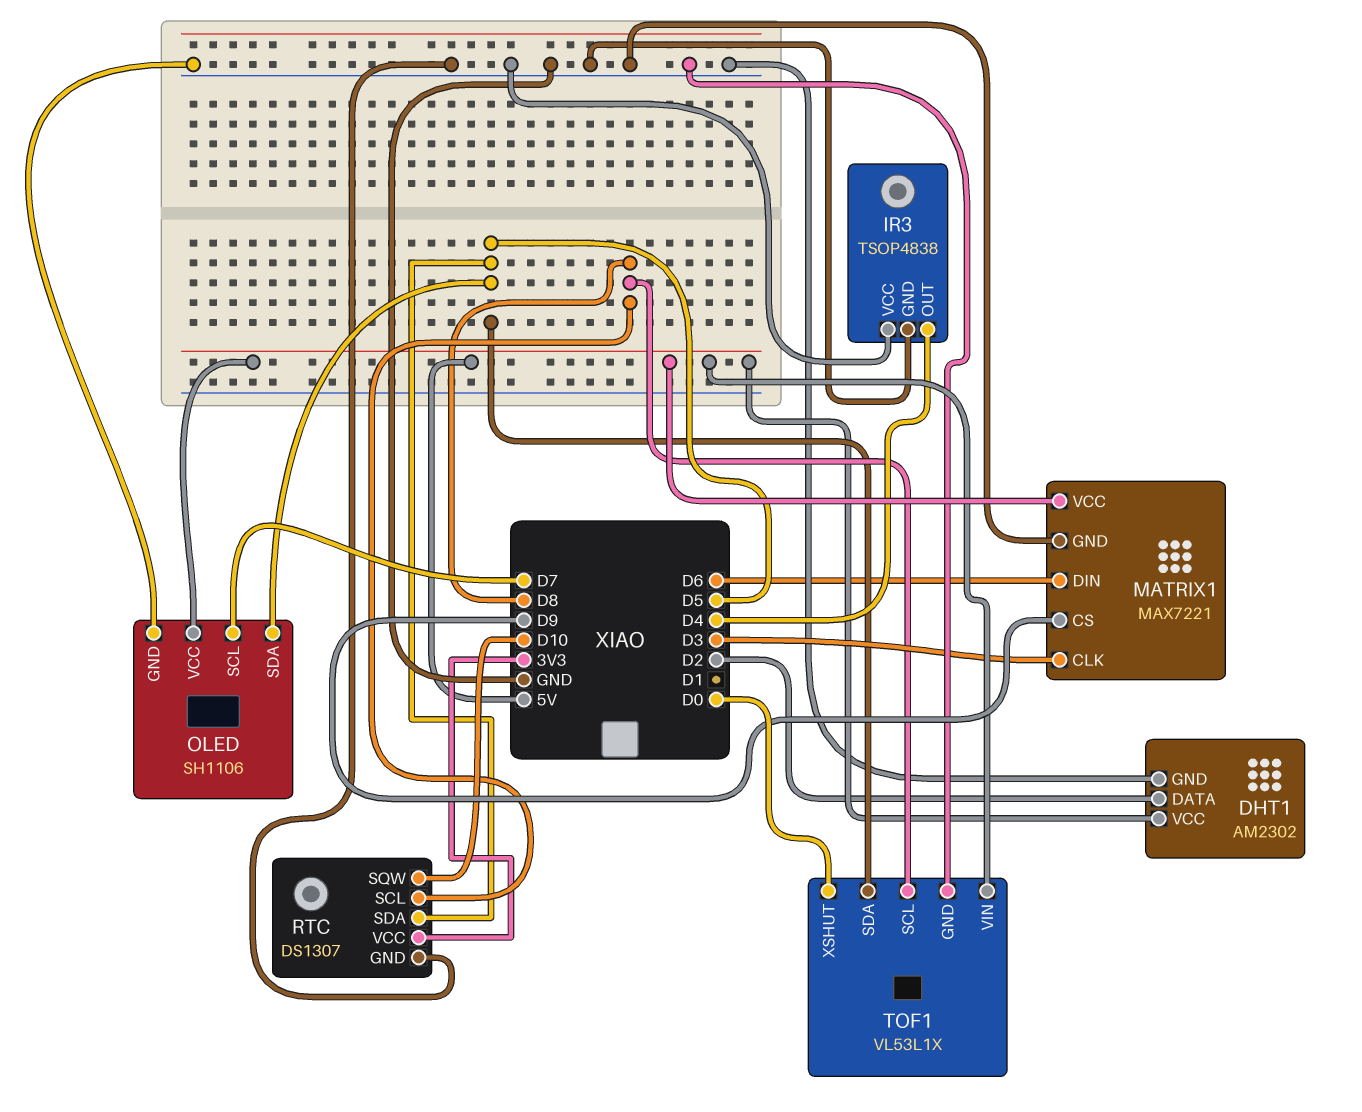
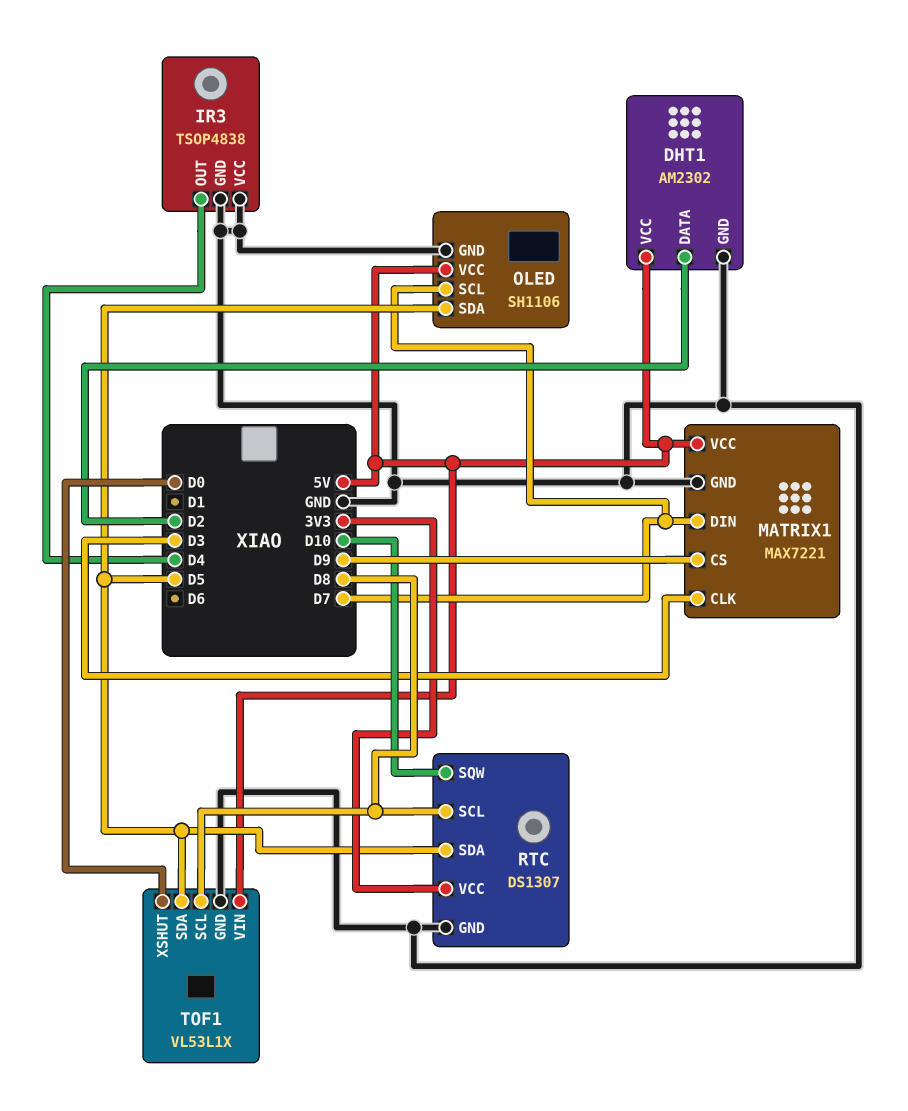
MATRIX1 pin DIN: D6 -> D7

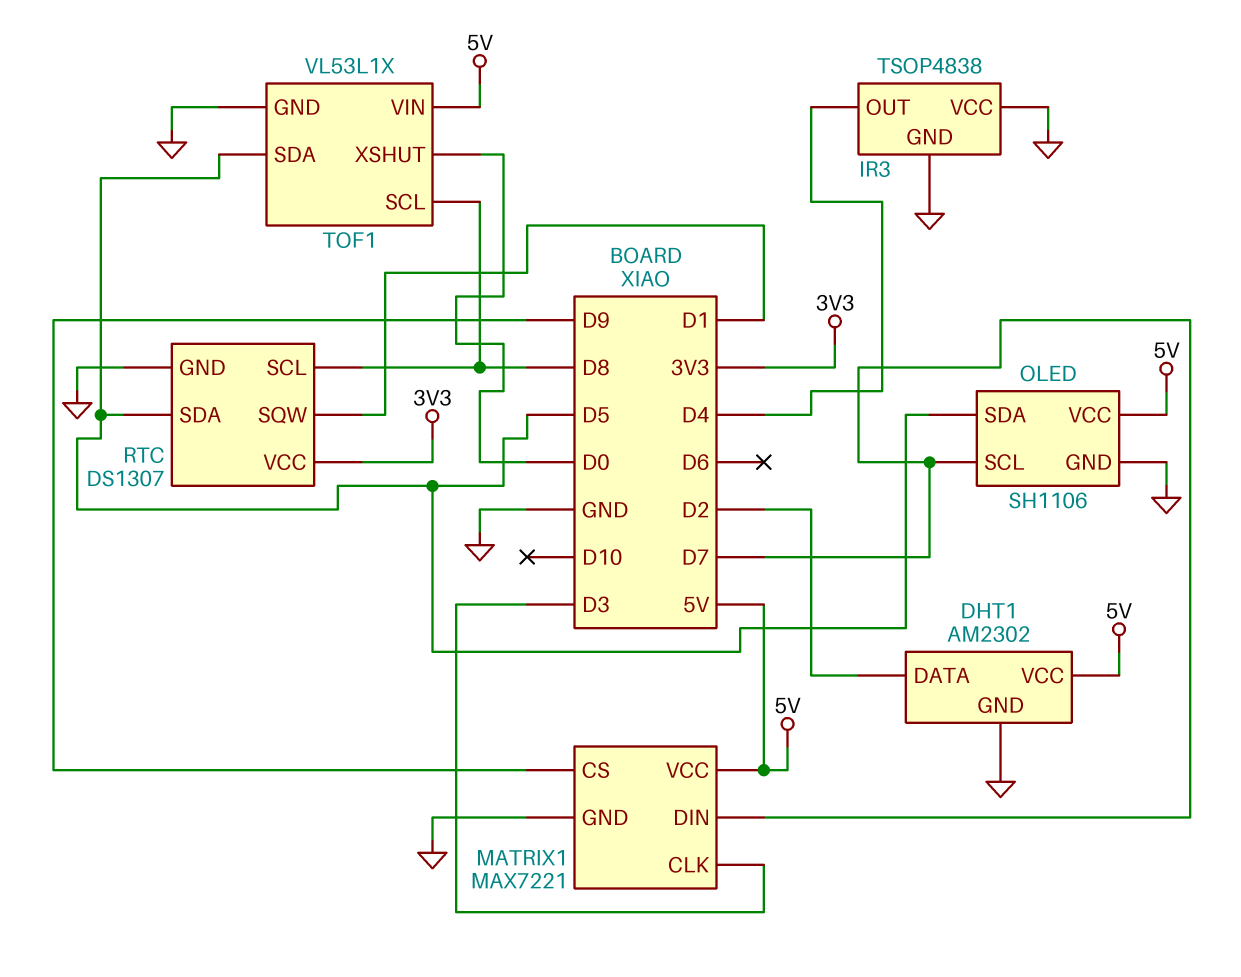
RTC pin SQW: D10 -> D1

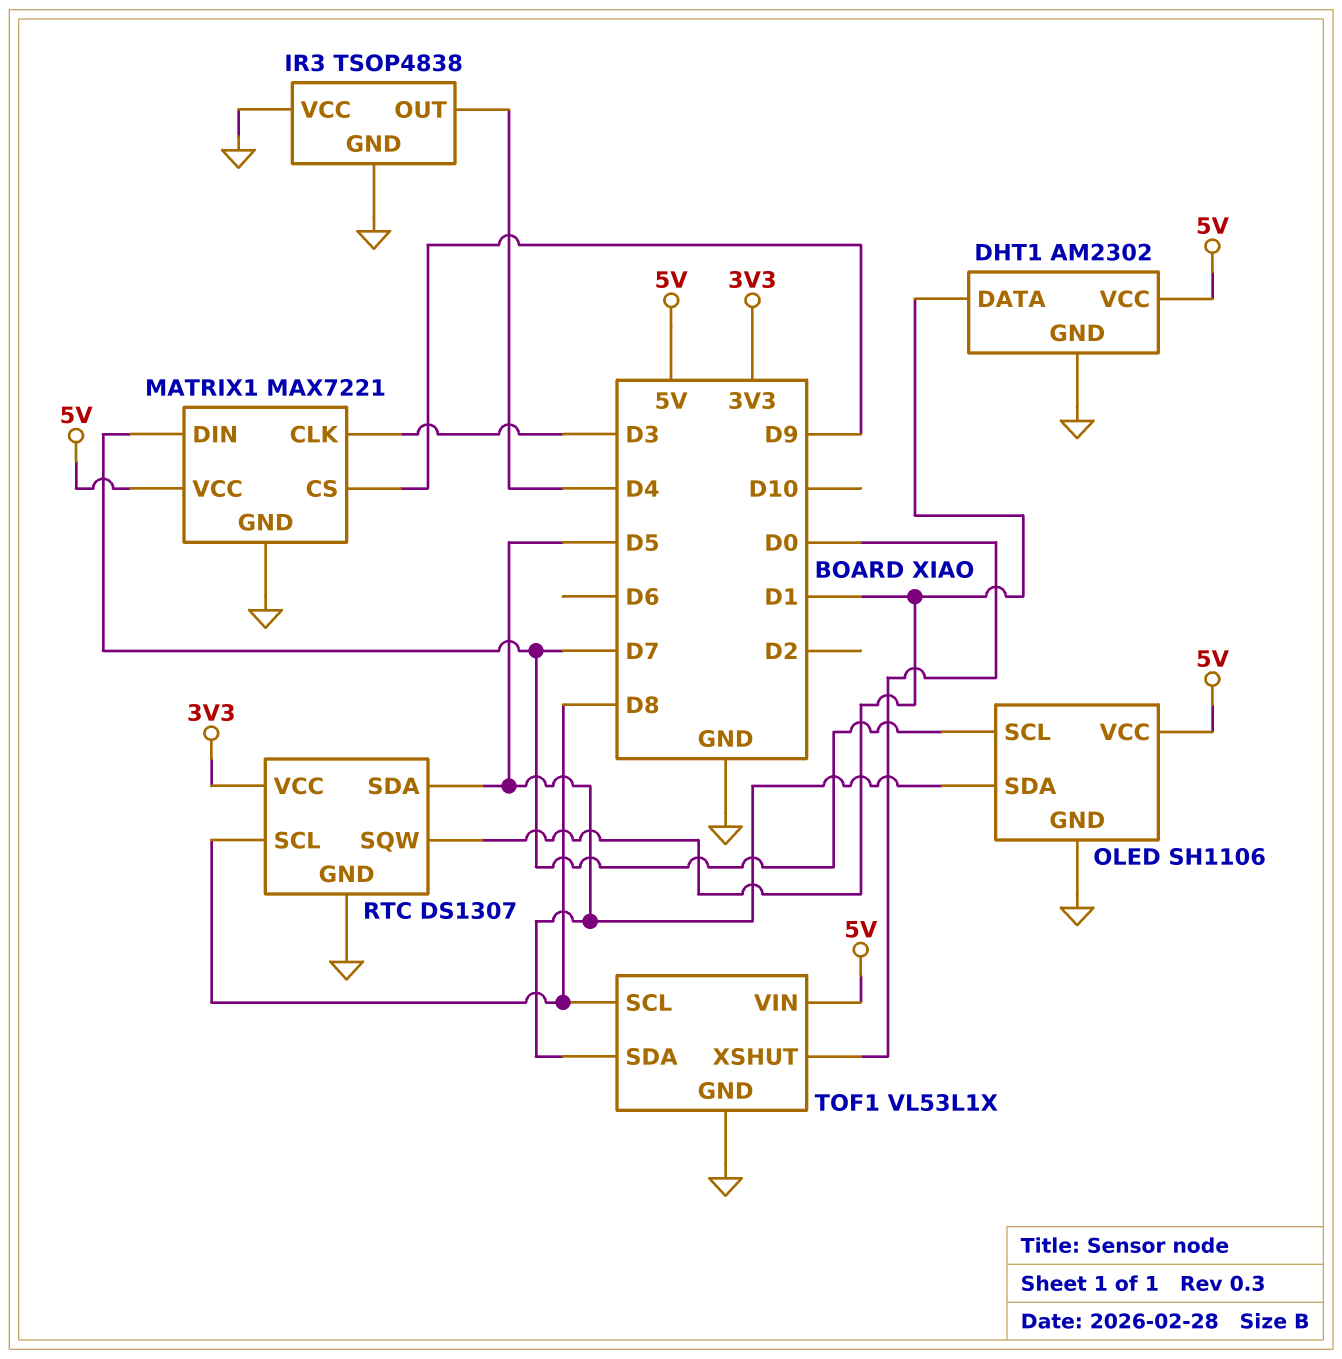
DHT1 pin DATA: D2 -> D1

